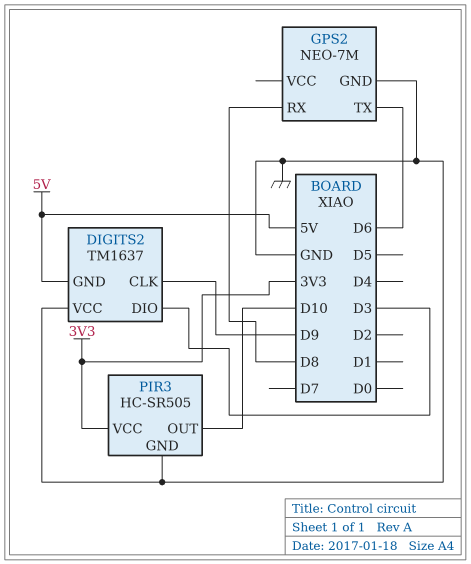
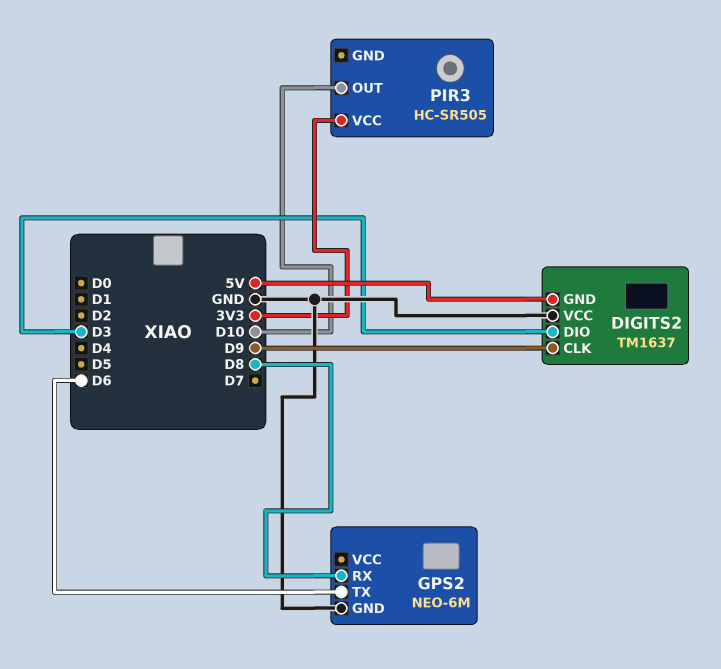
GPS2: NEO-7M -> NEO-6M
PIR3 pin GND: GND -> none

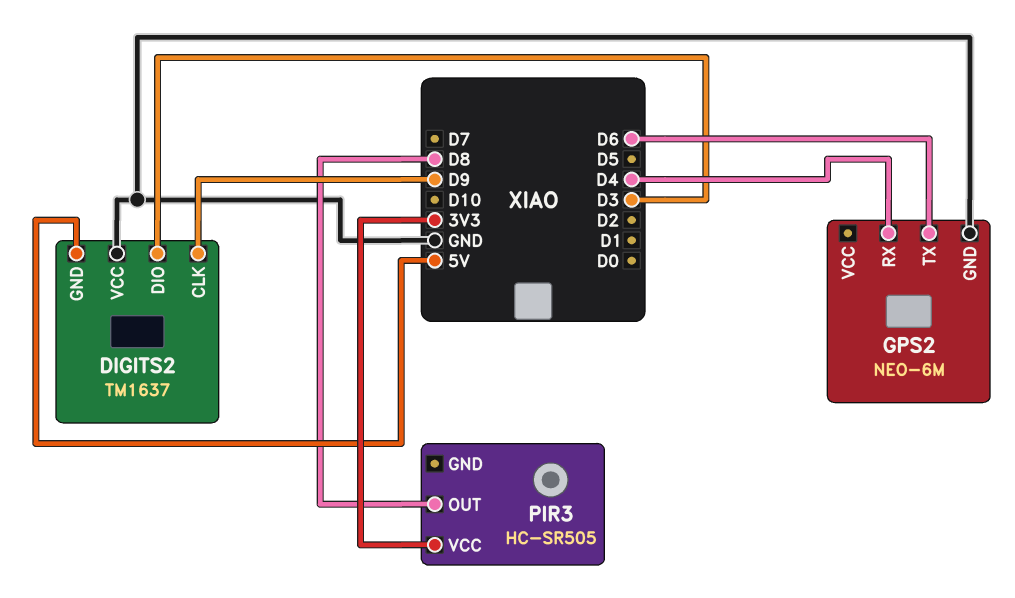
GPS2 pin RX: D8 -> D4
PIR3 pin OUT: D10 -> D8

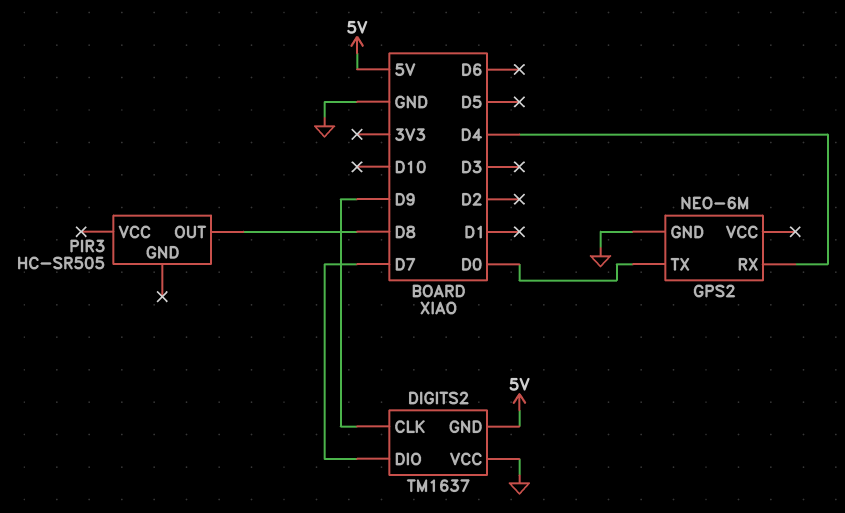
DIGITS2 pin DIO: D3 -> D7
GPS2 pin TX: D6 -> D0
PIR3 pin VCC: 3V3 -> none

